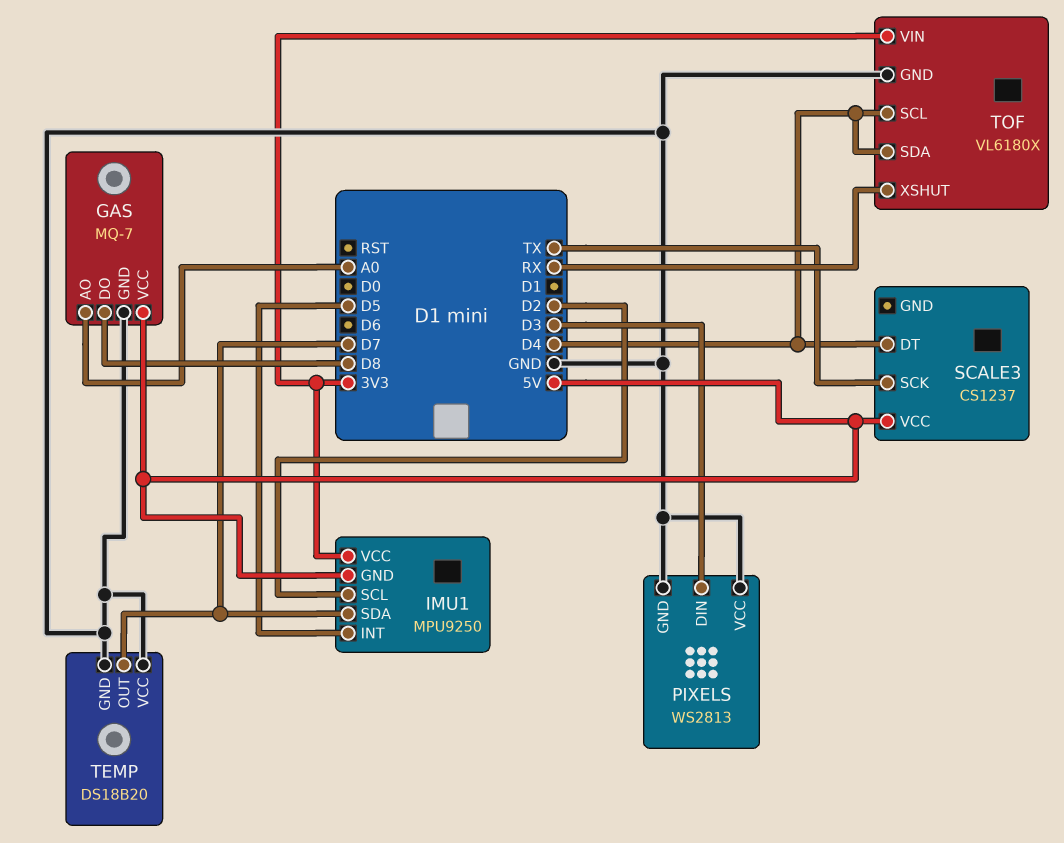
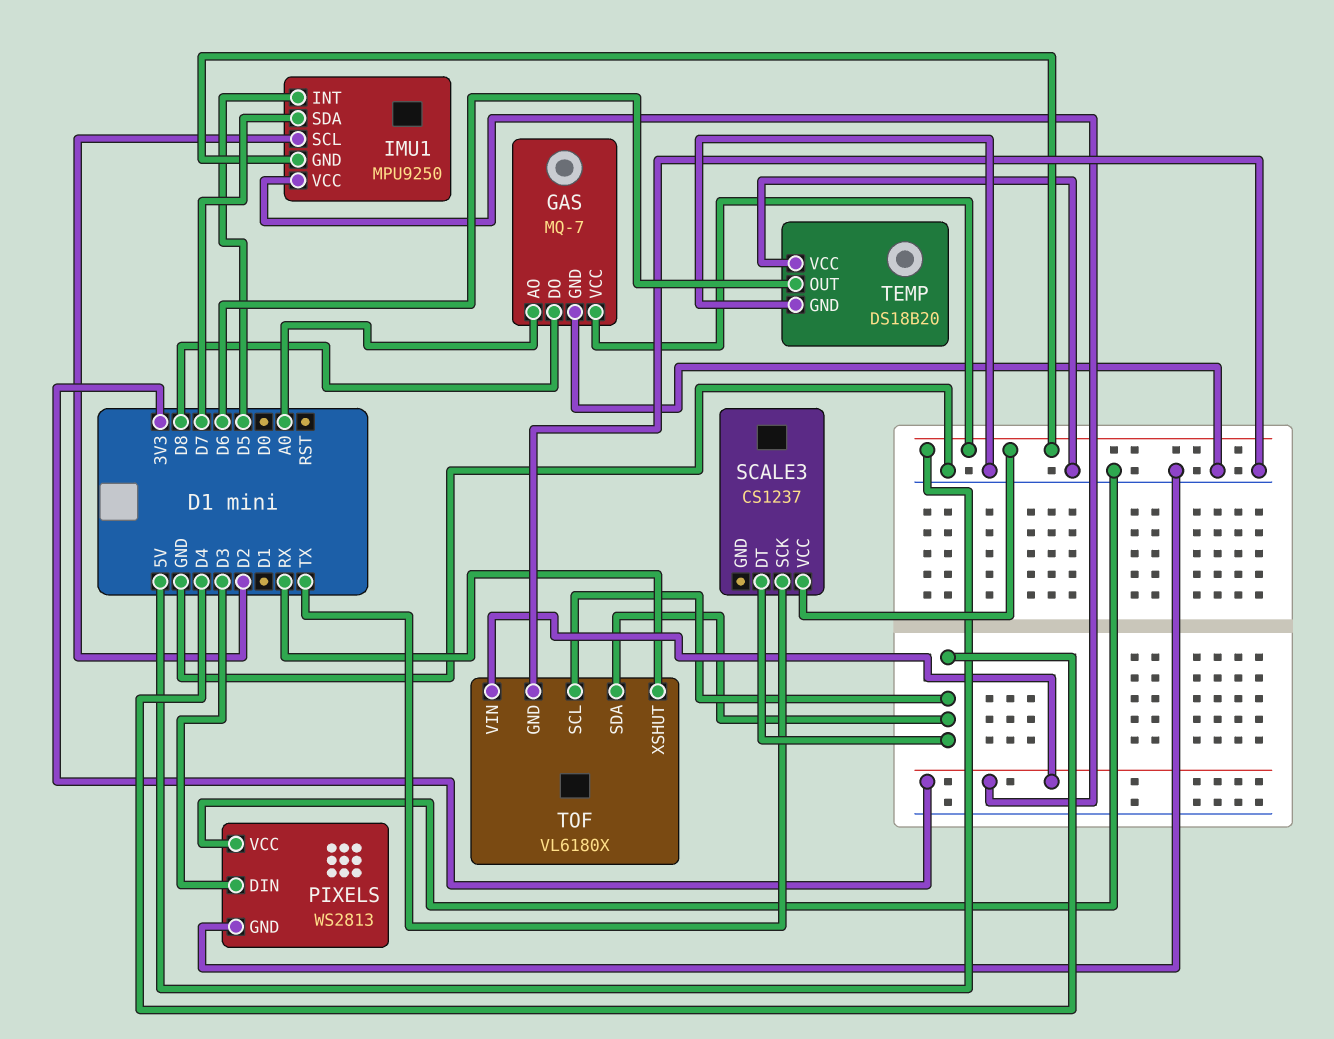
TEMP pin OUT: D7 -> D6

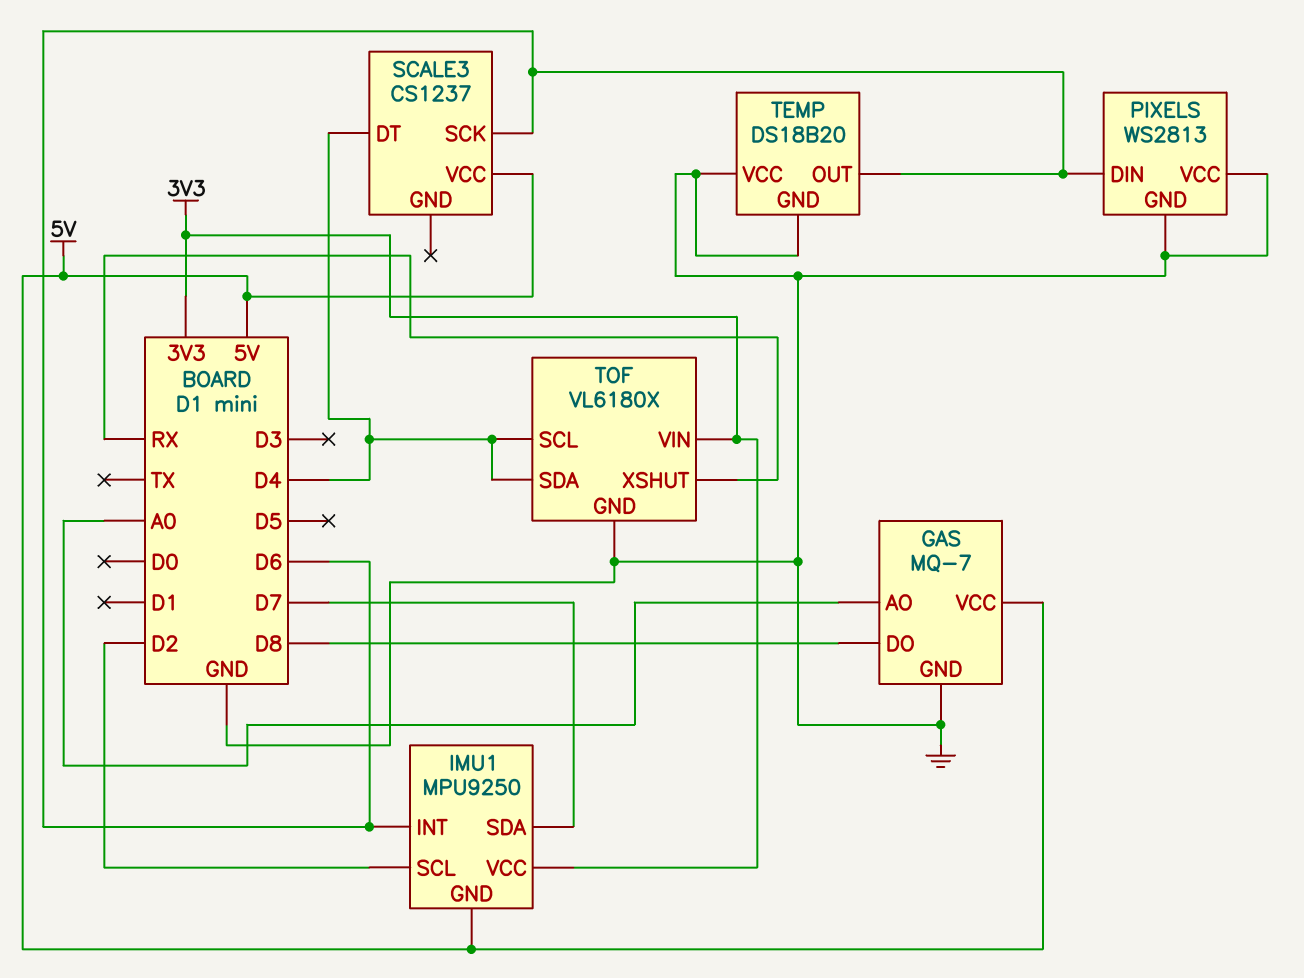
IMU1 pin INT: D5 -> D6
PIXELS pin DIN: D3 -> D6
SCALE3 pin SCK: TX -> D6

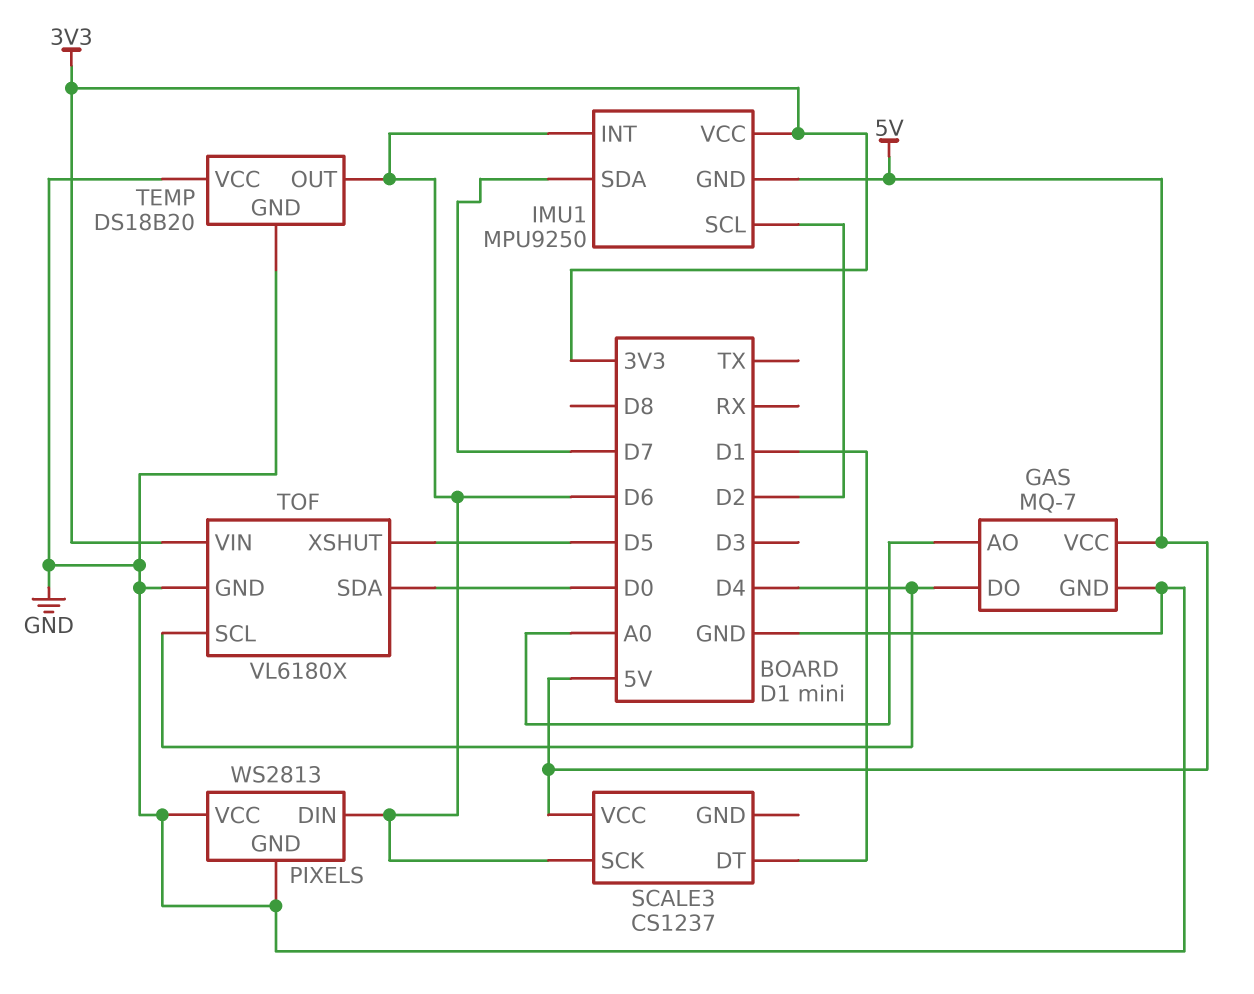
GAS pin DO: D8 -> D4
SCALE3 pin DT: D4 -> D1
TOF pin SDA: D4 -> D0
TOF pin XSHUT: RX -> D5

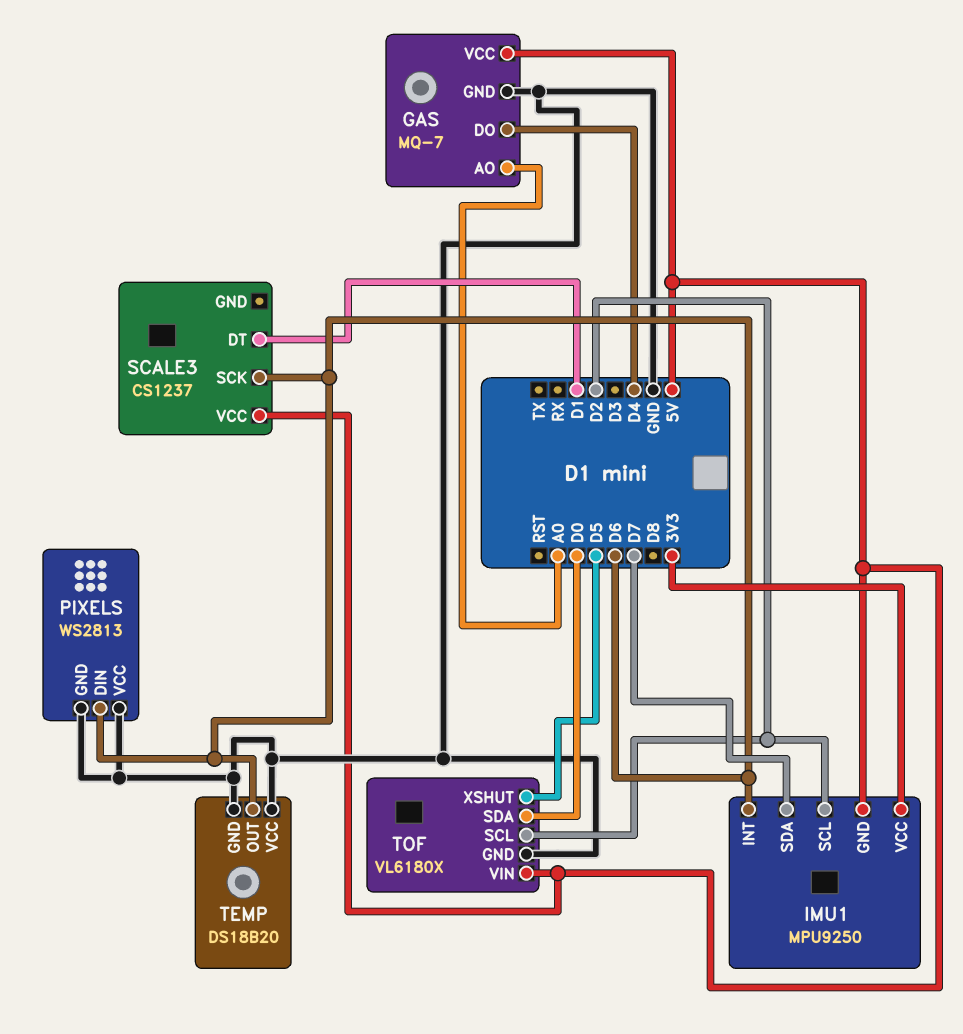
TOF pin SCL: D4 -> D2
TOF pin VIN: 3V3 -> 5V

